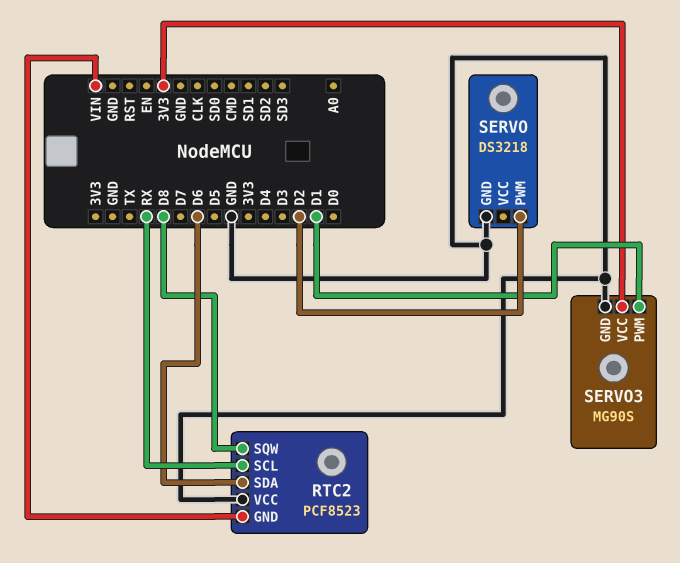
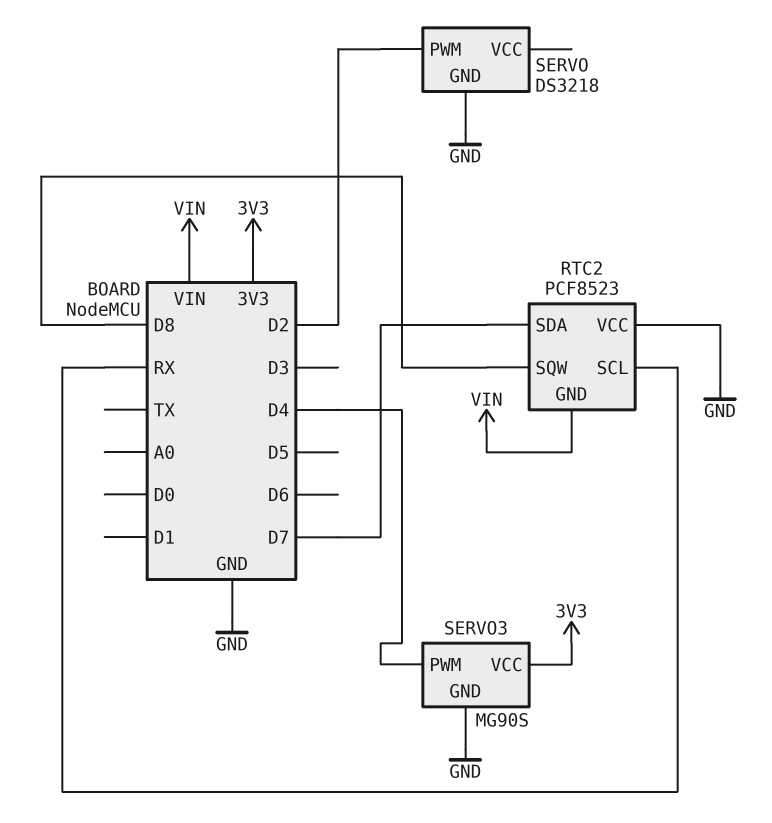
RTC2 pin SDA: D6 -> D7
SERVO3 pin PWM: D1 -> D4

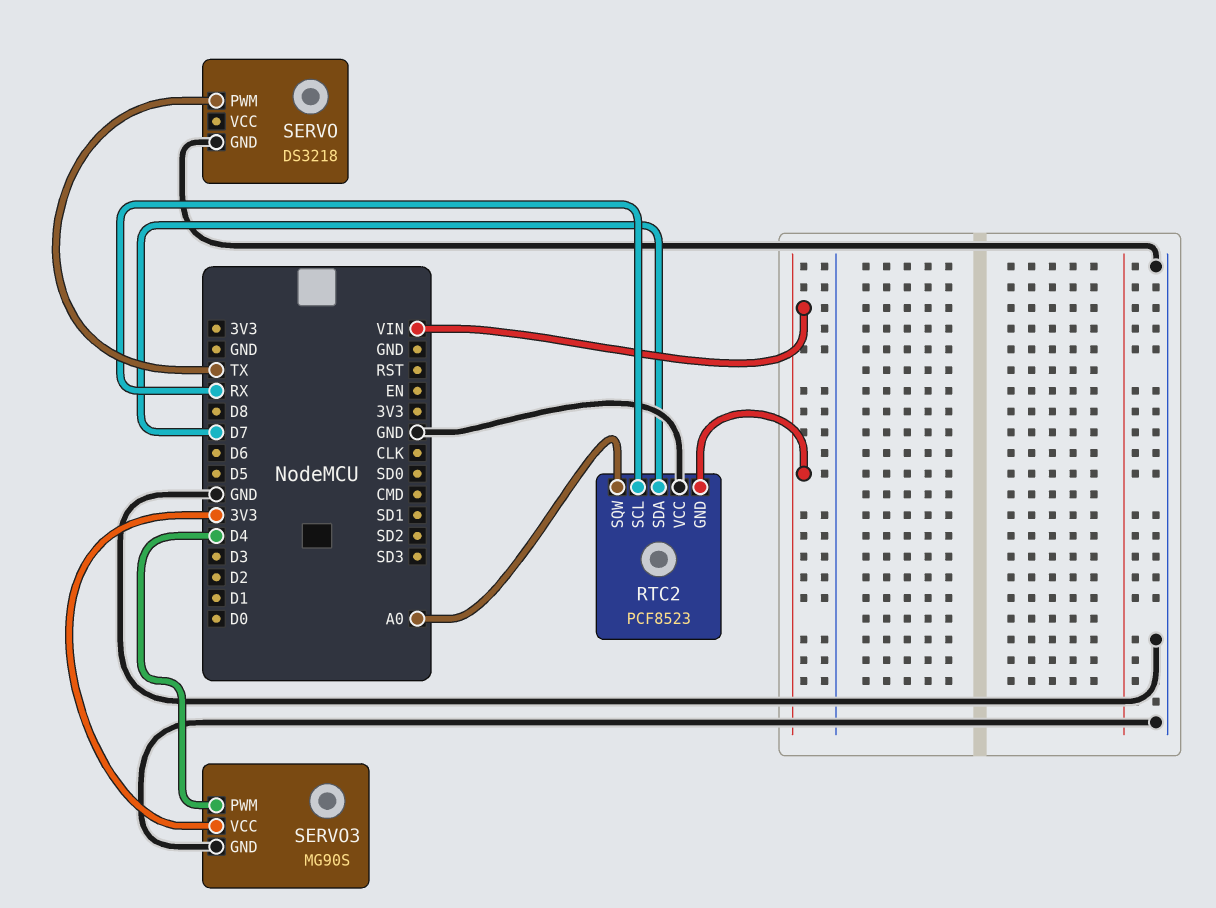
RTC2 pin SQW: D8 -> A0
SERVO pin PWM: D2 -> TX

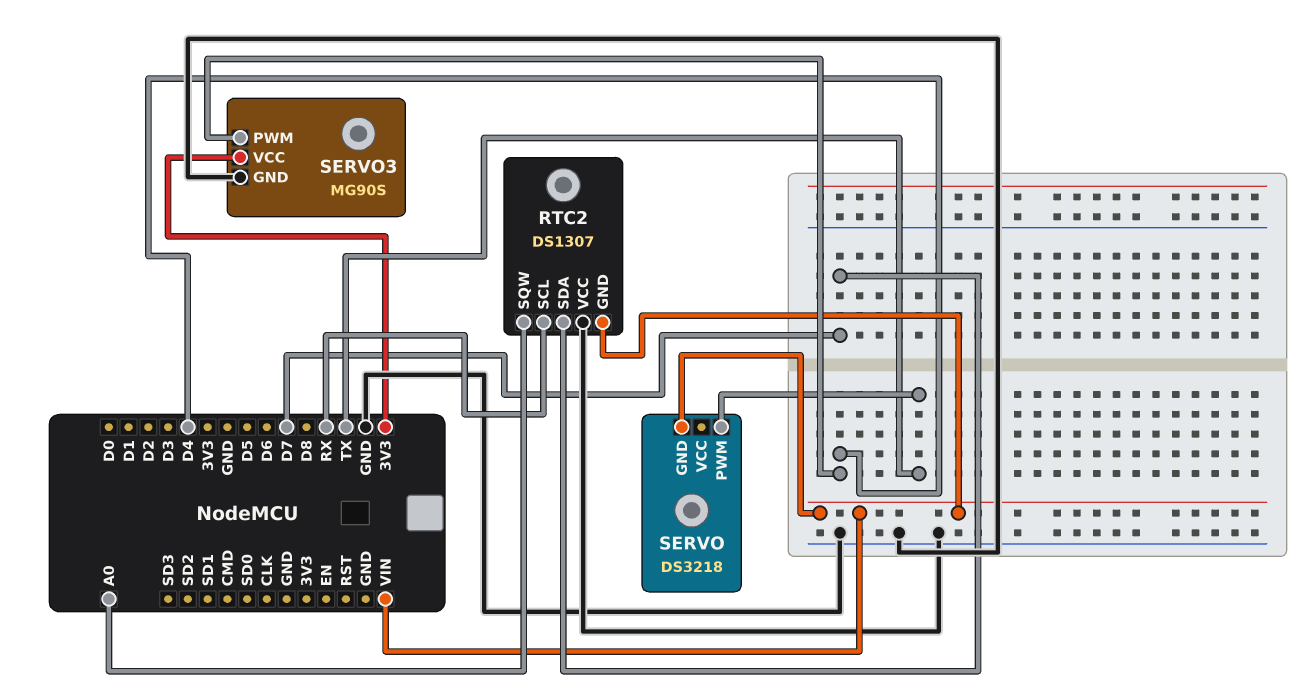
RTC2: PCF8523 -> DS1307
SERVO pin GND: GND -> VIN

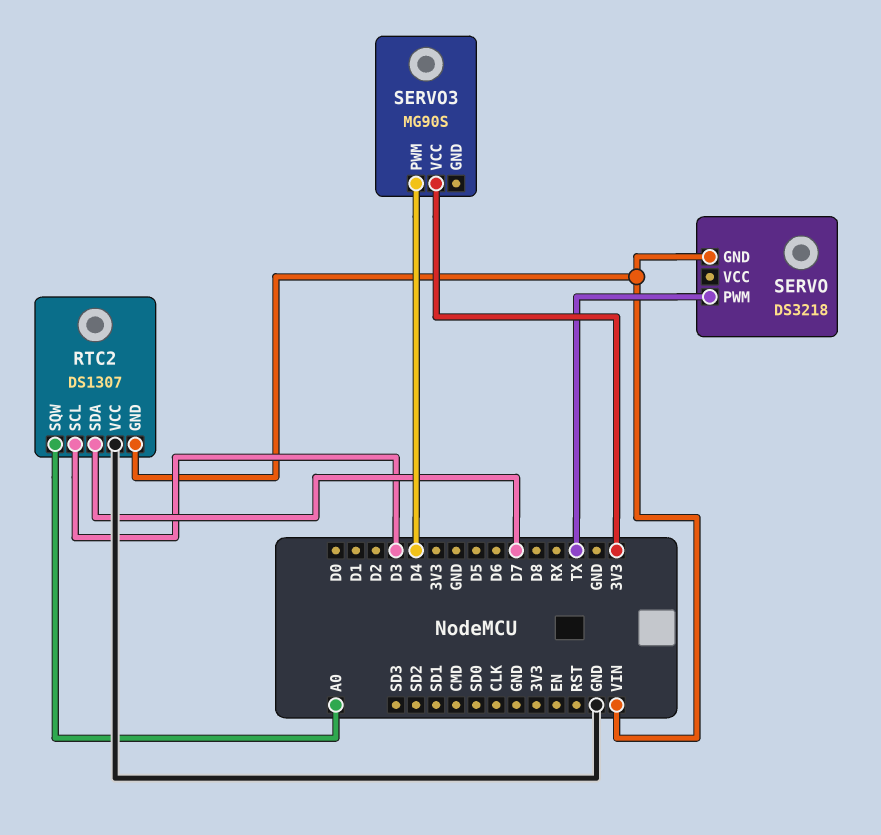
RTC2 pin SCL: RX -> D3
SERVO3 pin GND: GND -> none

